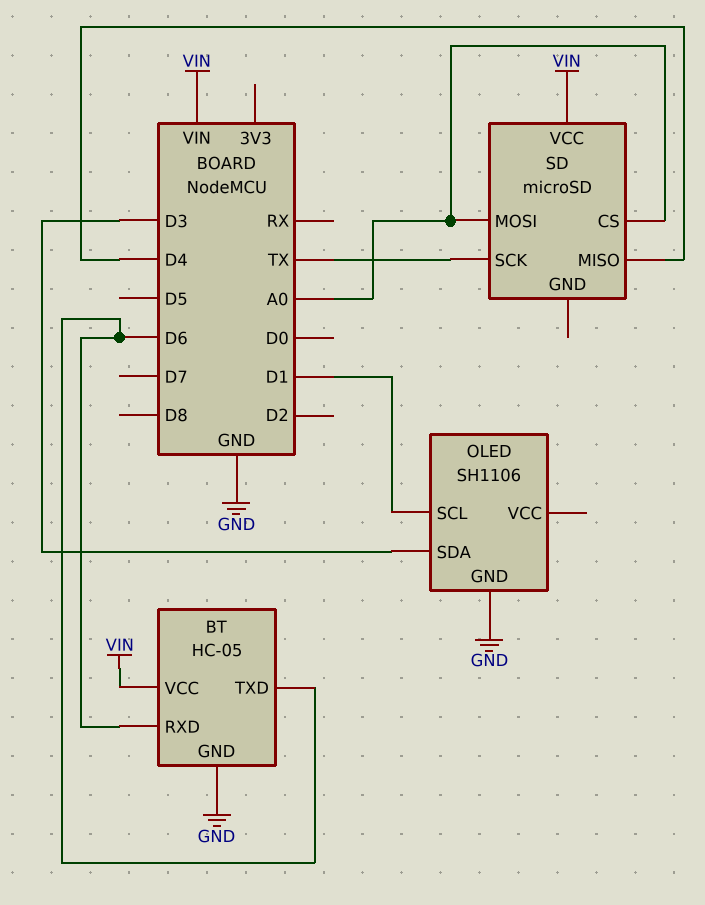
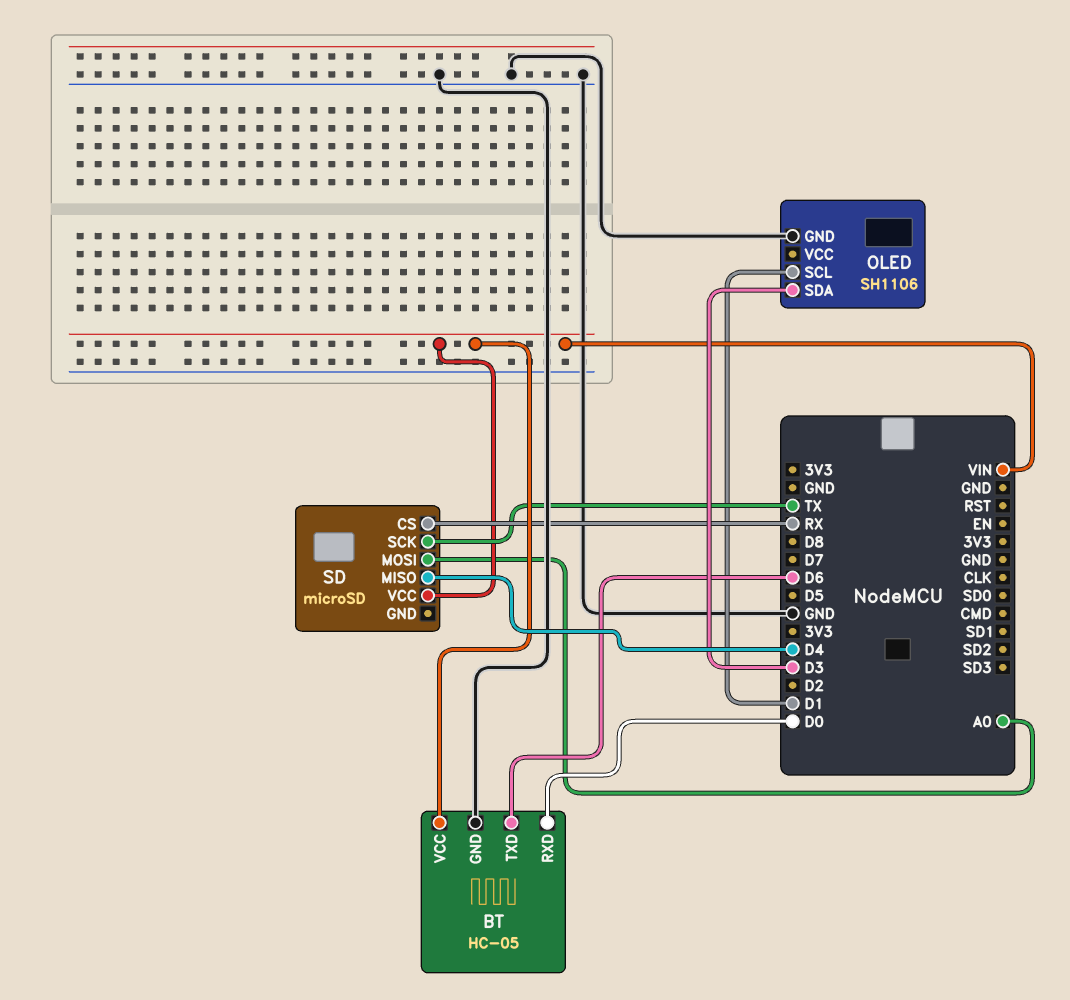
BT pin RXD: D6 -> D0
SD pin CS: A0 -> RX

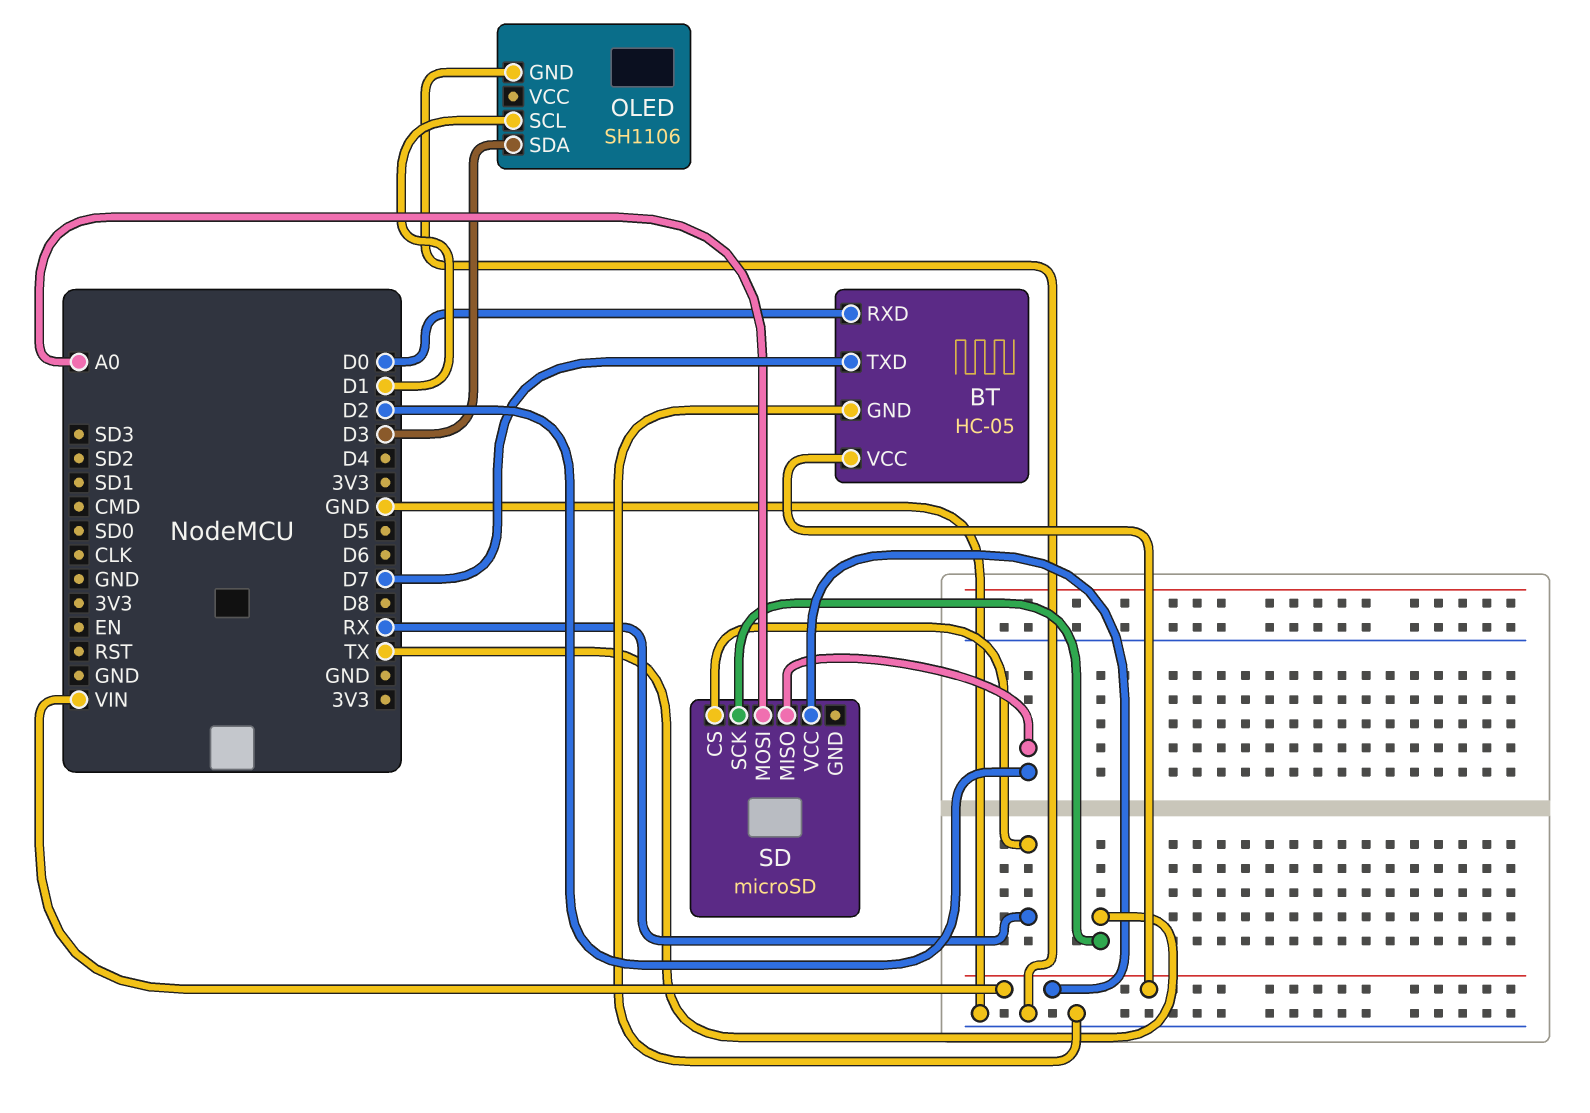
BT pin TXD: D6 -> D7
SD pin MISO: D4 -> D2

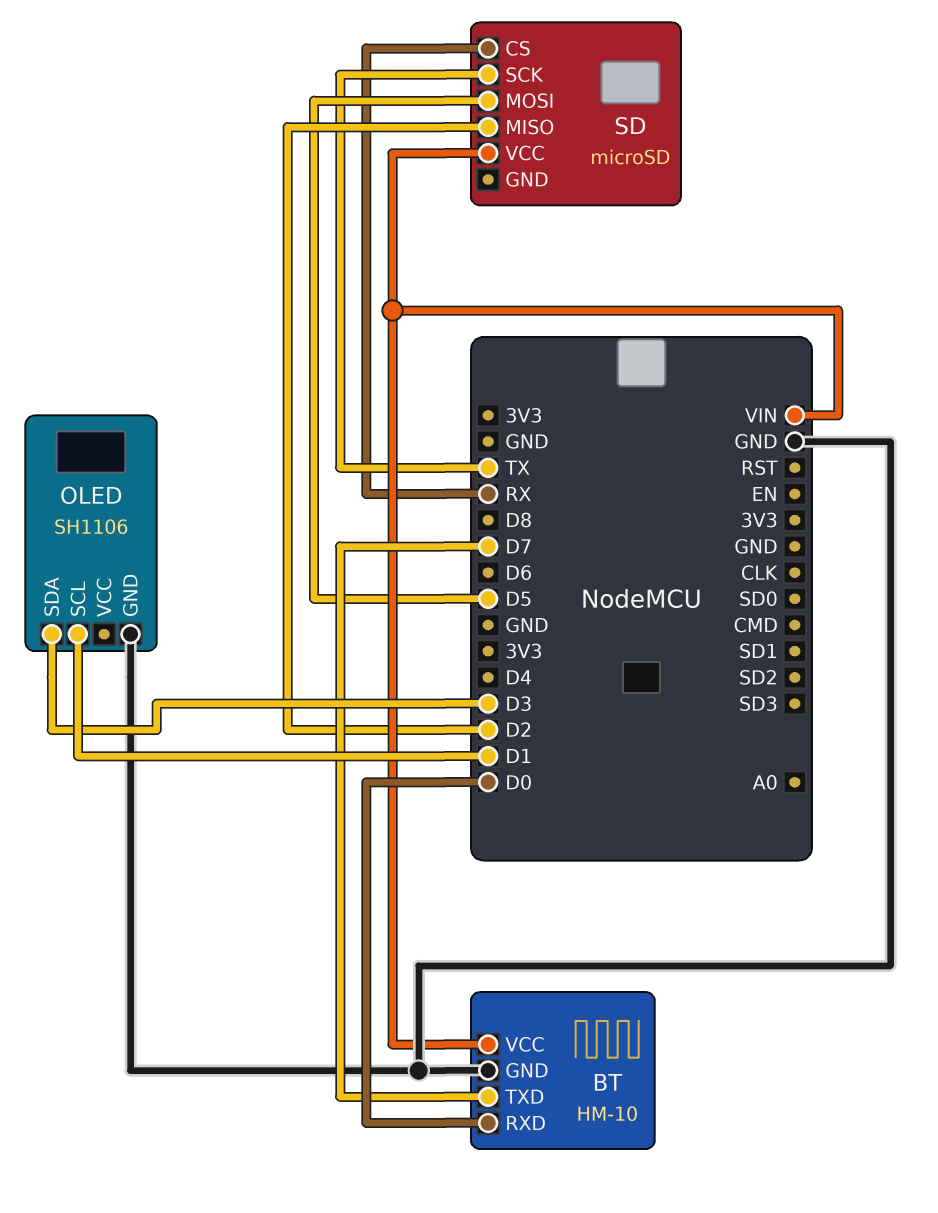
BT: HC-05 -> HM-10
SD pin MOSI: A0 -> D5

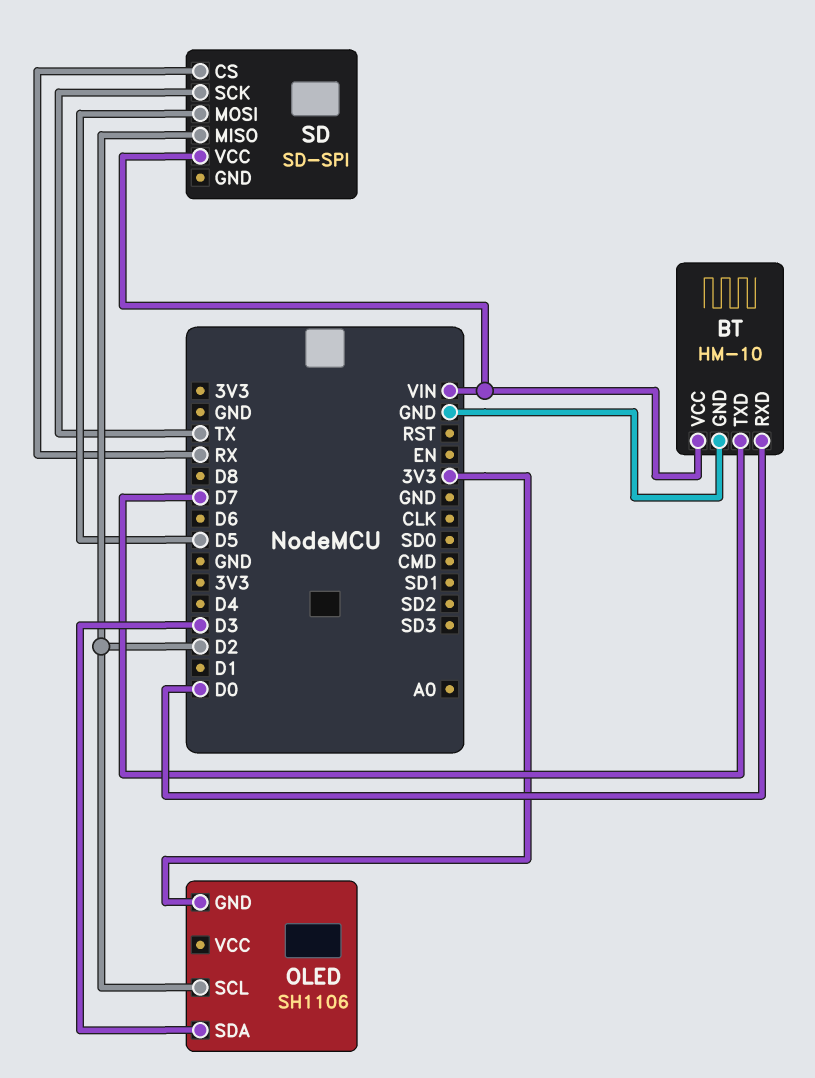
OLED pin GND: GND -> 3V3
OLED pin SCL: D1 -> D2
SD: microSD -> SD-SPI

